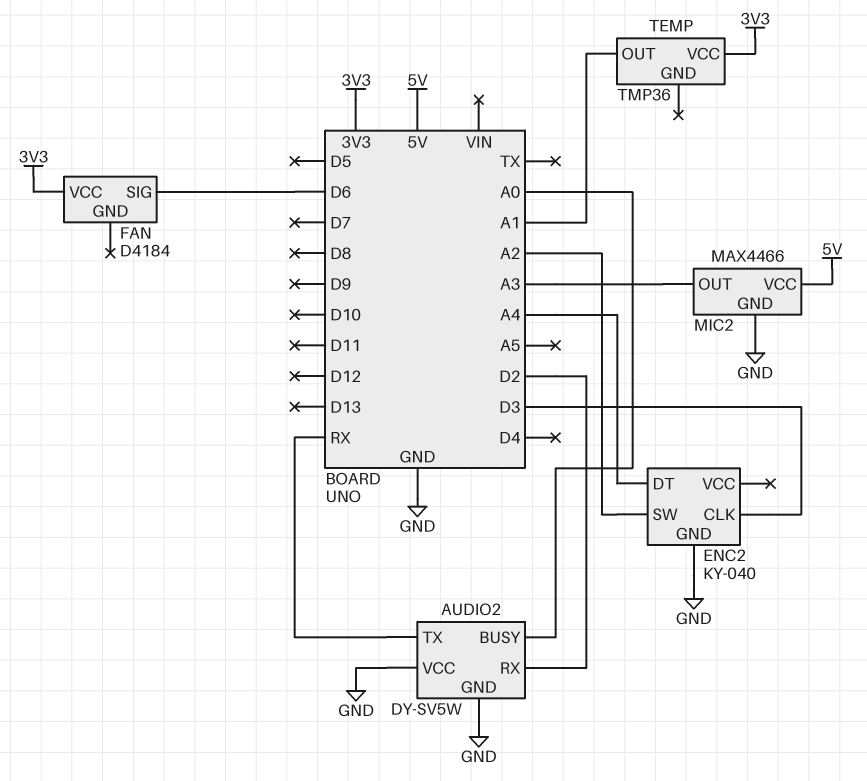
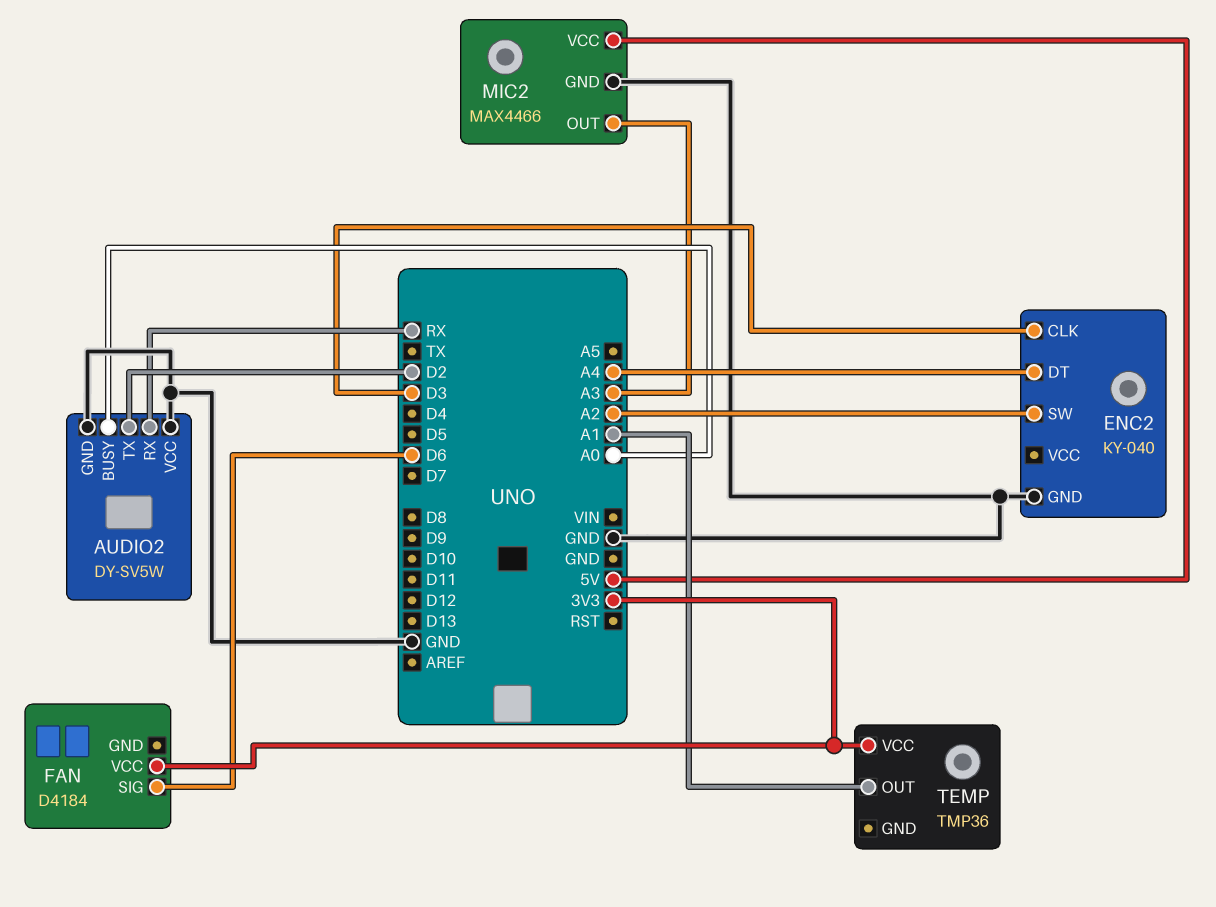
AUDIO2 pin RX: D2 -> RX
AUDIO2 pin TX: RX -> D2

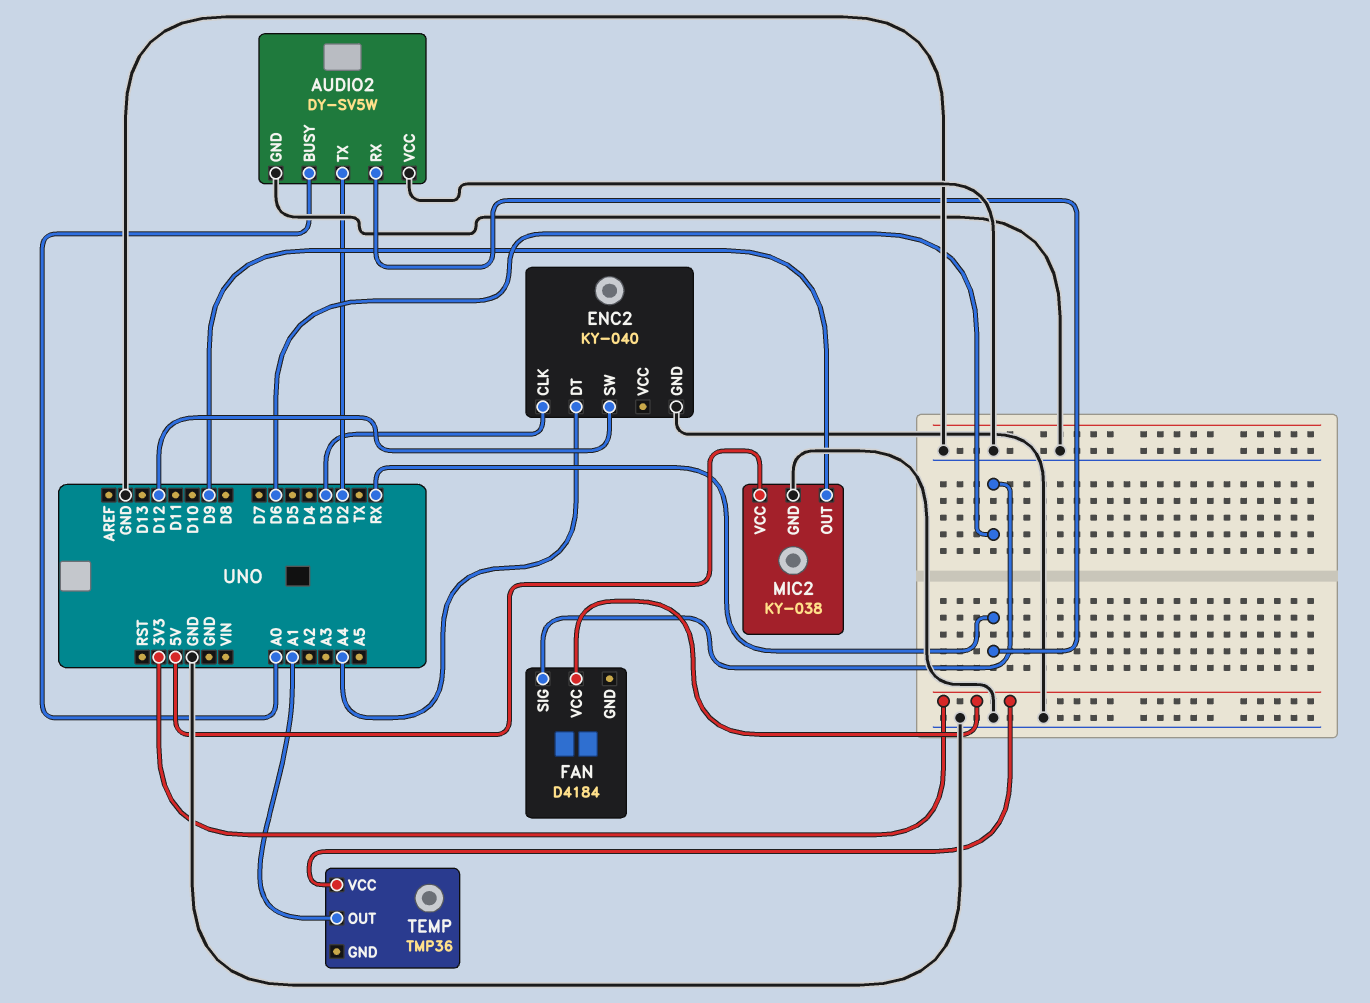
ENC2 pin SW: A2 -> D12
MIC2: MAX4466 -> KY-038
MIC2 pin OUT: A3 -> D9

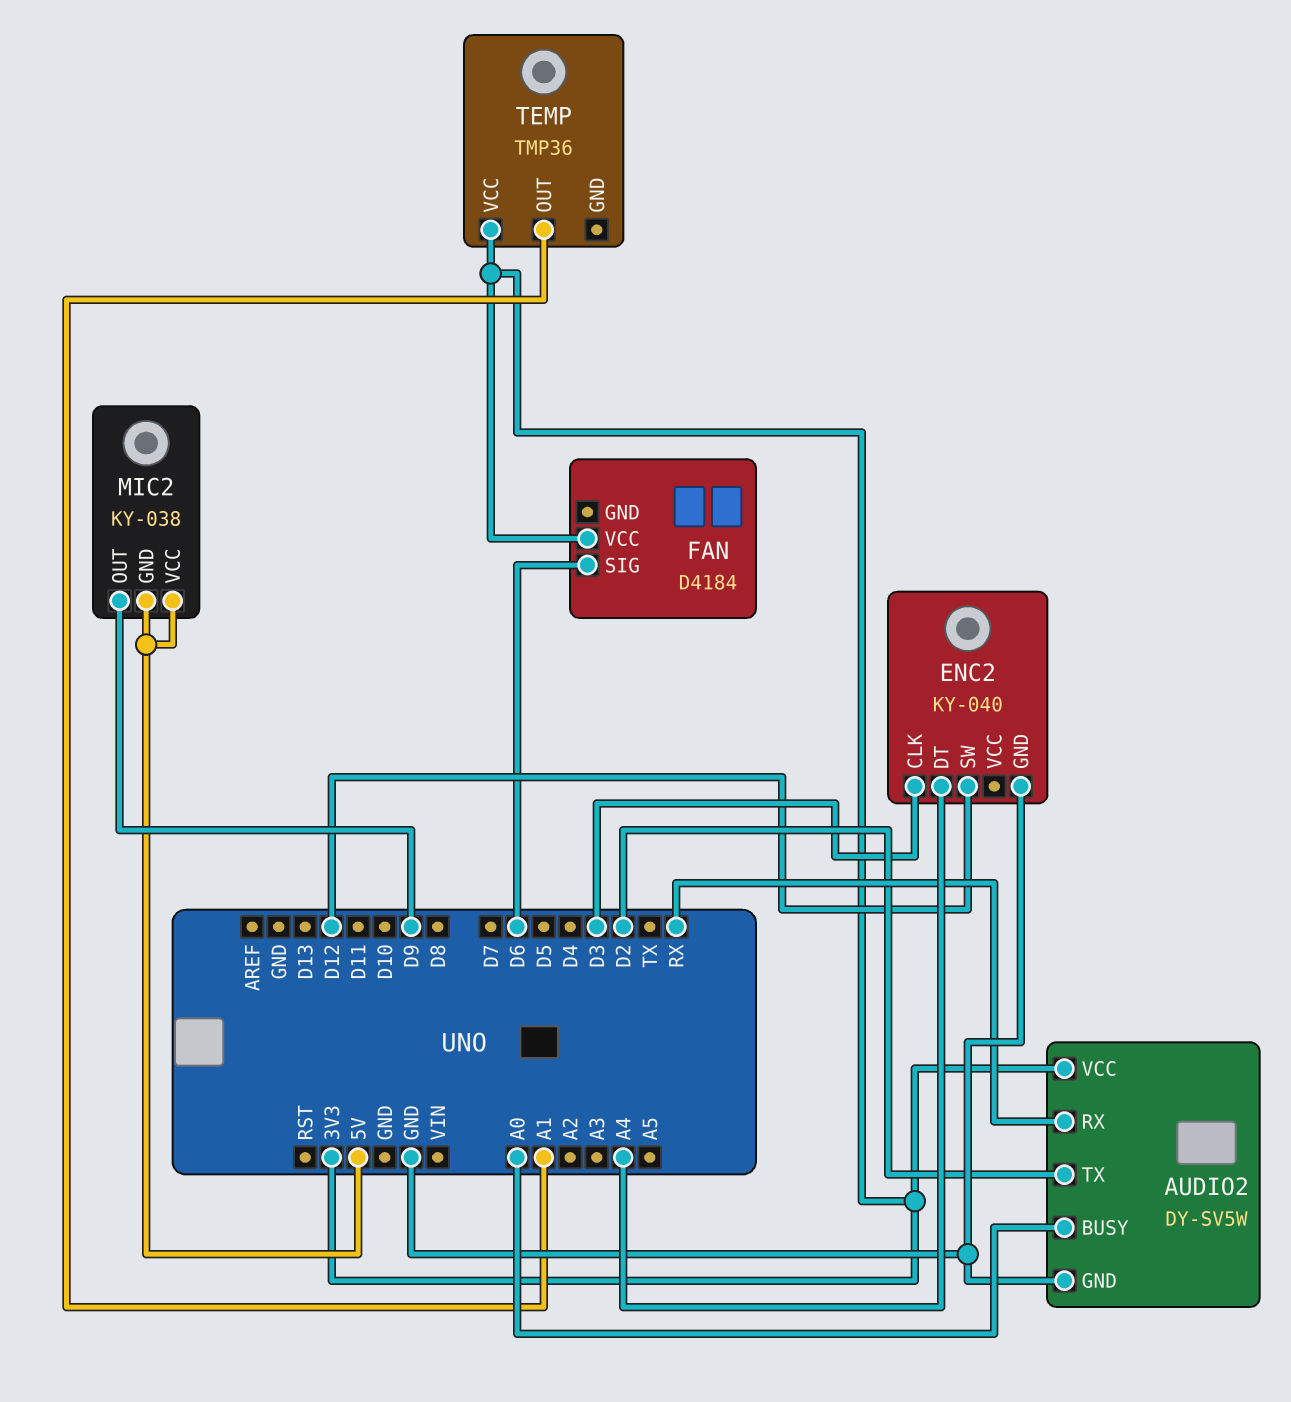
AUDIO2 pin VCC: GND -> 3V3
MIC2 pin GND: GND -> 5V

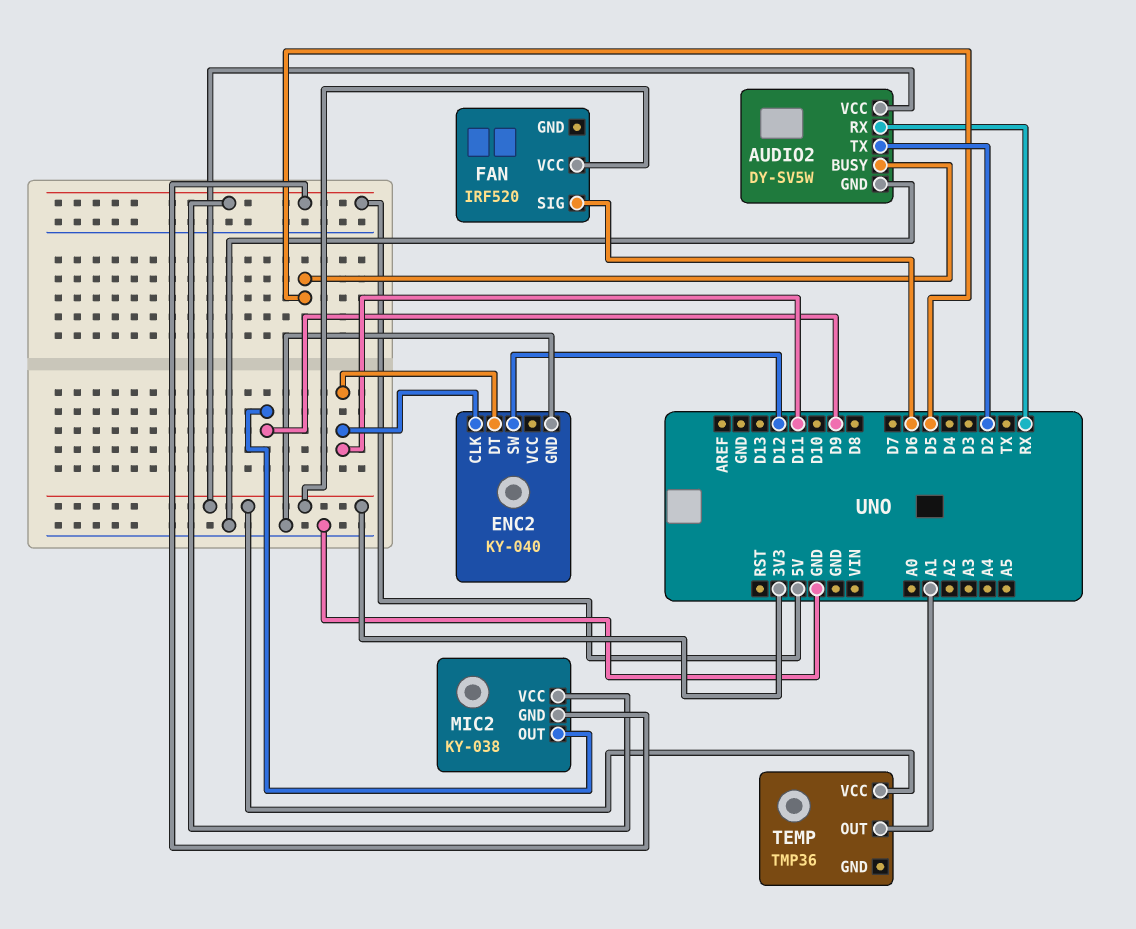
AUDIO2 pin BUSY: A0 -> D5
ENC2 pin CLK: D3 -> D11
ENC2 pin DT: A4 -> D11
FAN: D4184 -> IRF520

